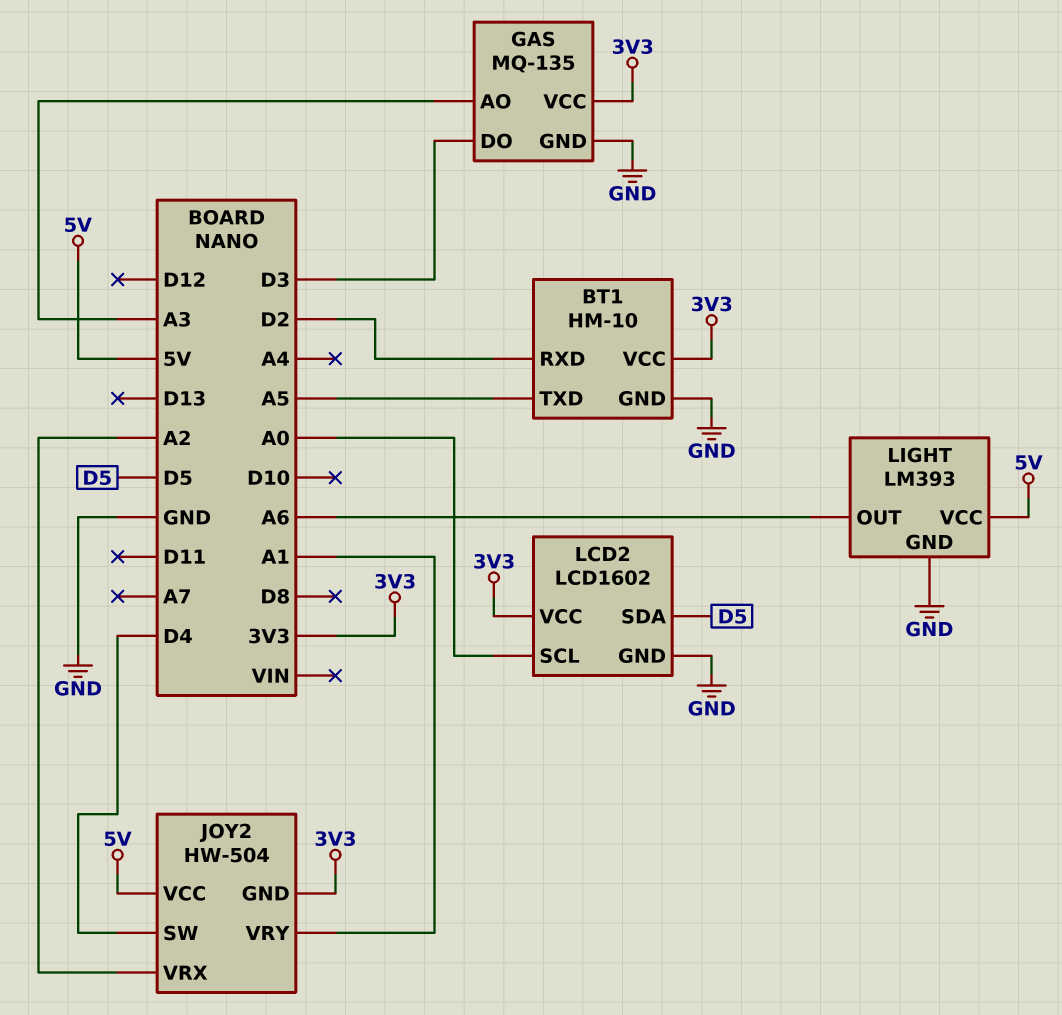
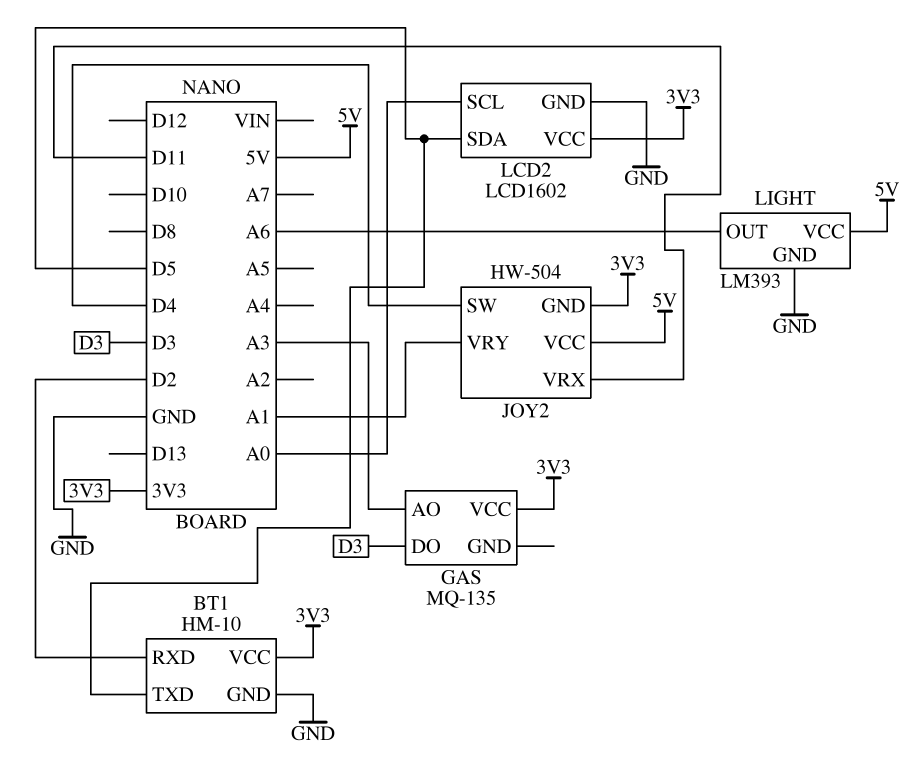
BT1 pin TXD: A5 -> D5
GAS pin GND: GND -> none
JOY2 pin VRX: A2 -> D11

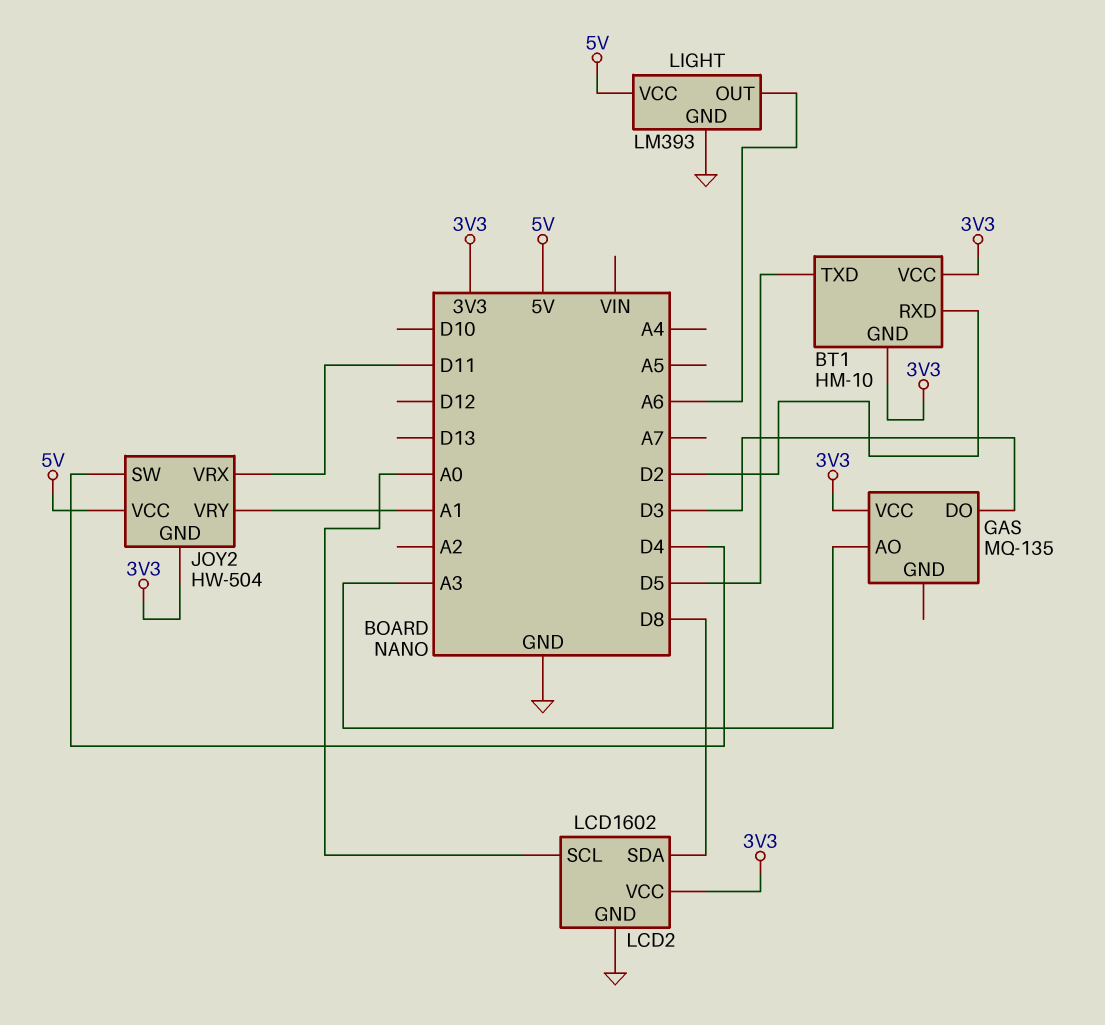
BT1 pin GND: GND -> 3V3
LCD2 pin SDA: D5 -> D8

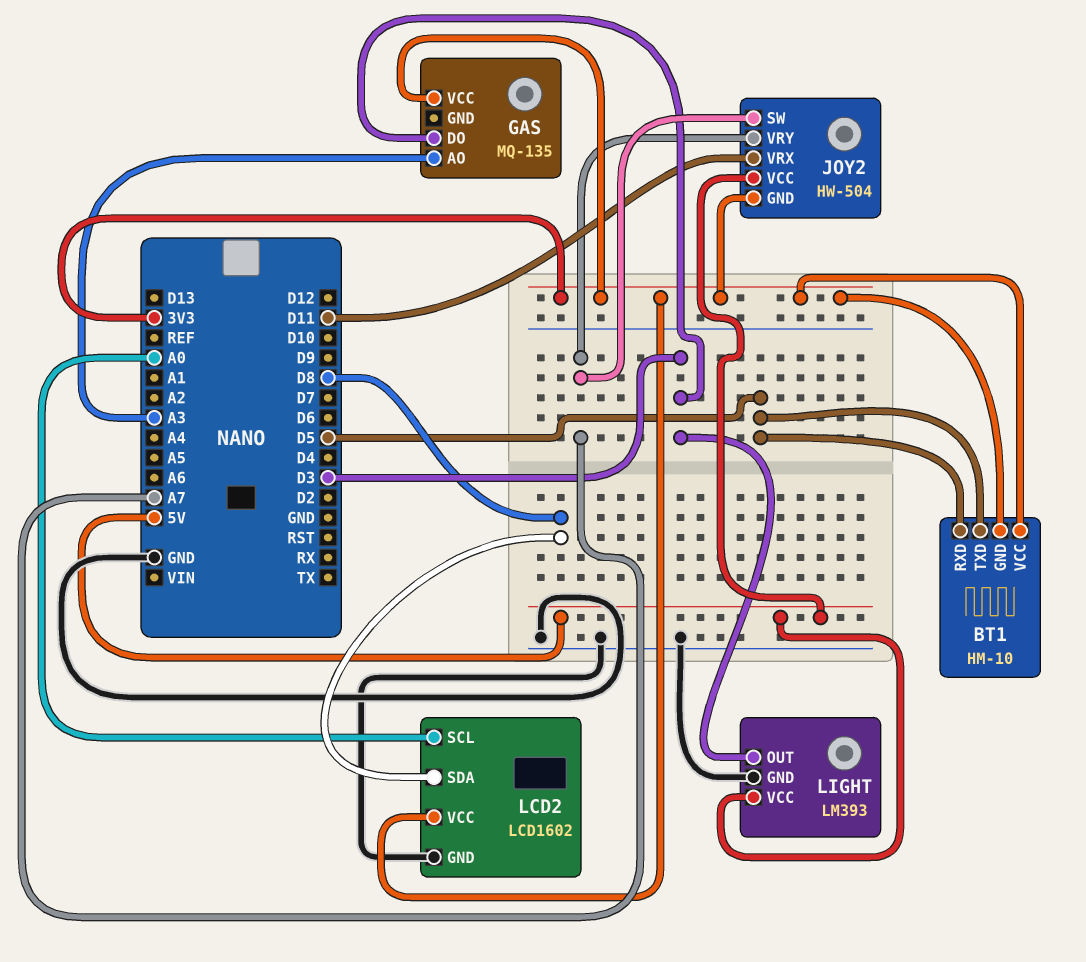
BT1 pin RXD: D2 -> D5
JOY2 pin SW: D4 -> A7
JOY2 pin VRY: A1 -> A7
LIGHT pin OUT: A6 -> D3

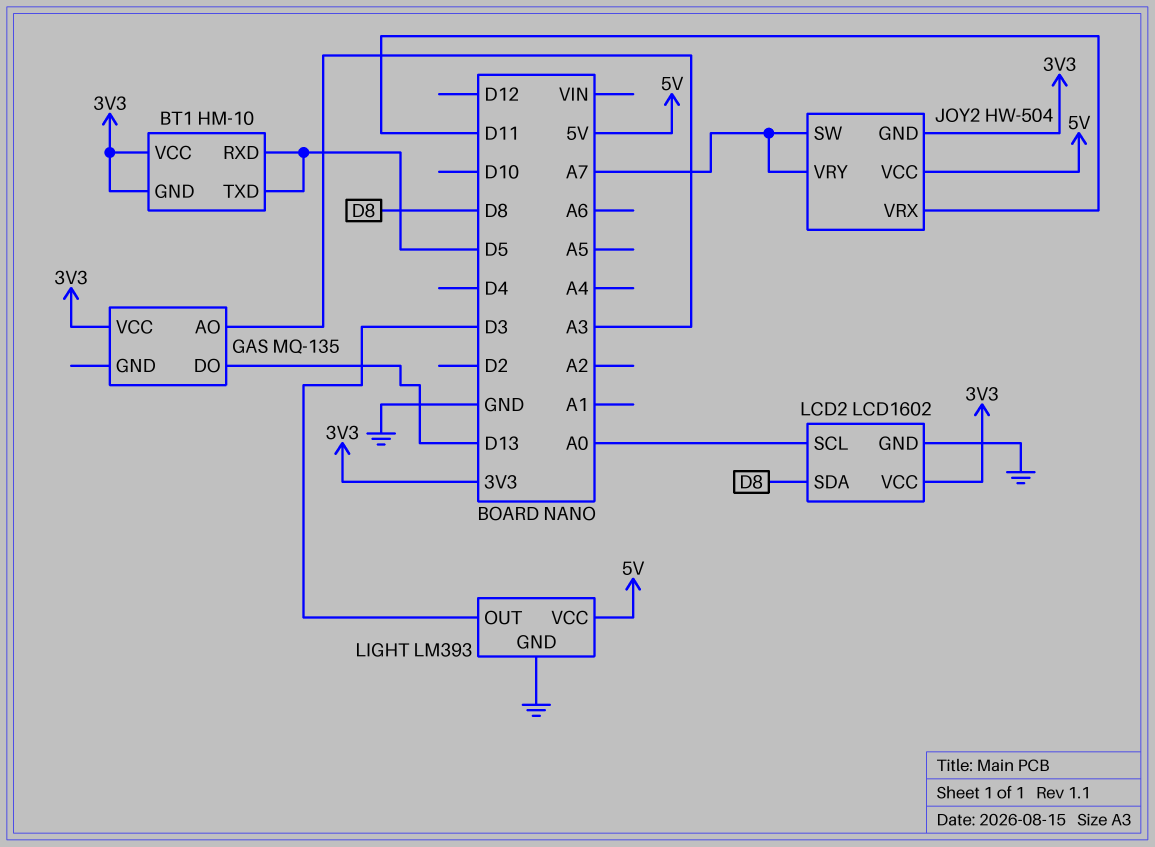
GAS pin DO: D3 -> D13

